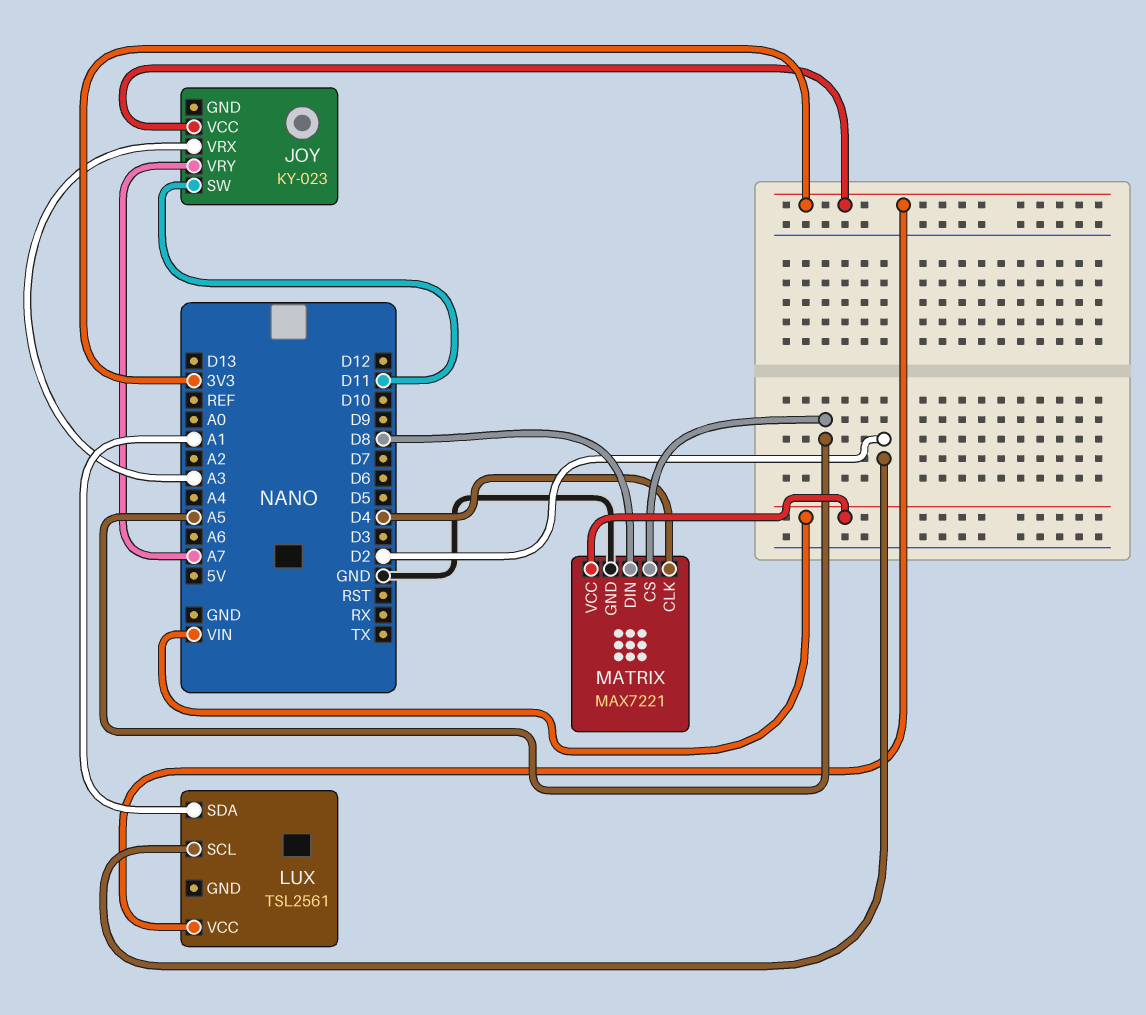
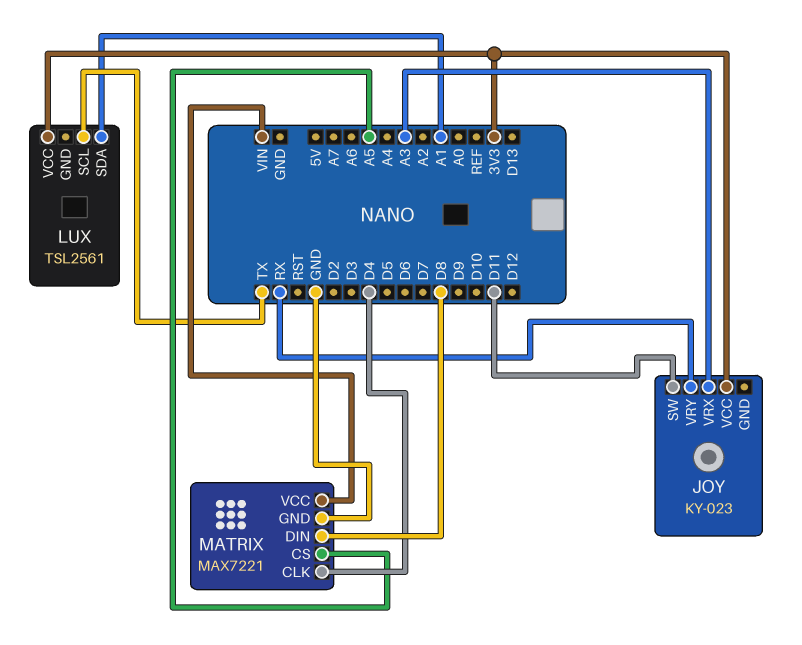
JOY pin VRY: A7 -> RX
LUX pin SCL: D2 -> TX

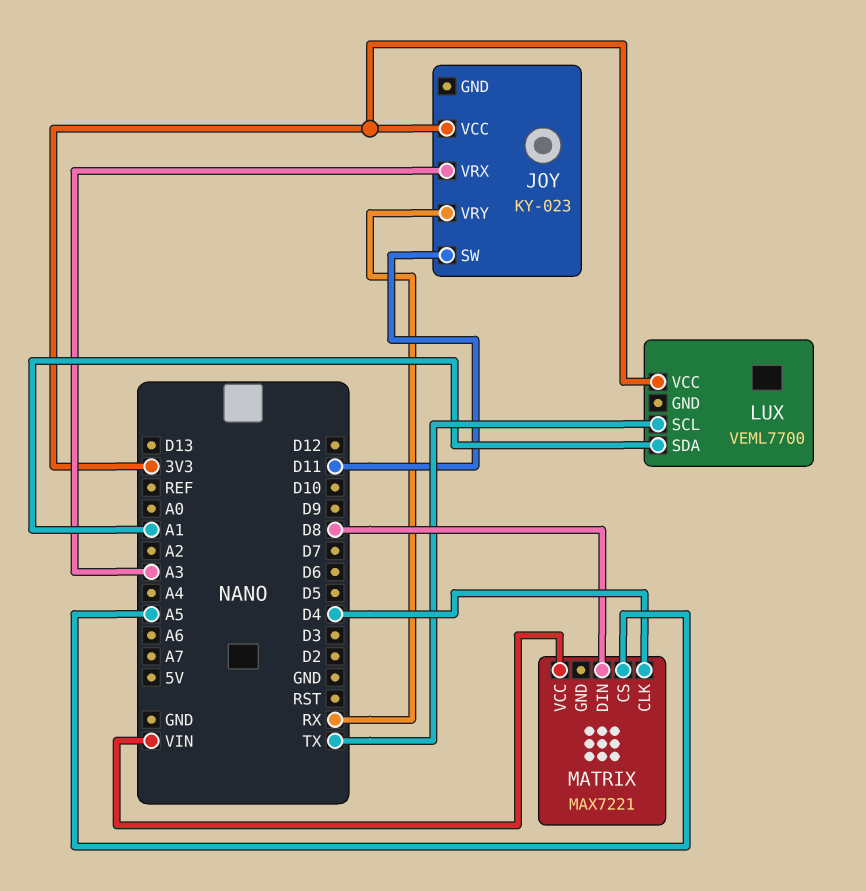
LUX: TSL2561 -> VEML7700
MATRIX pin GND: GND -> none

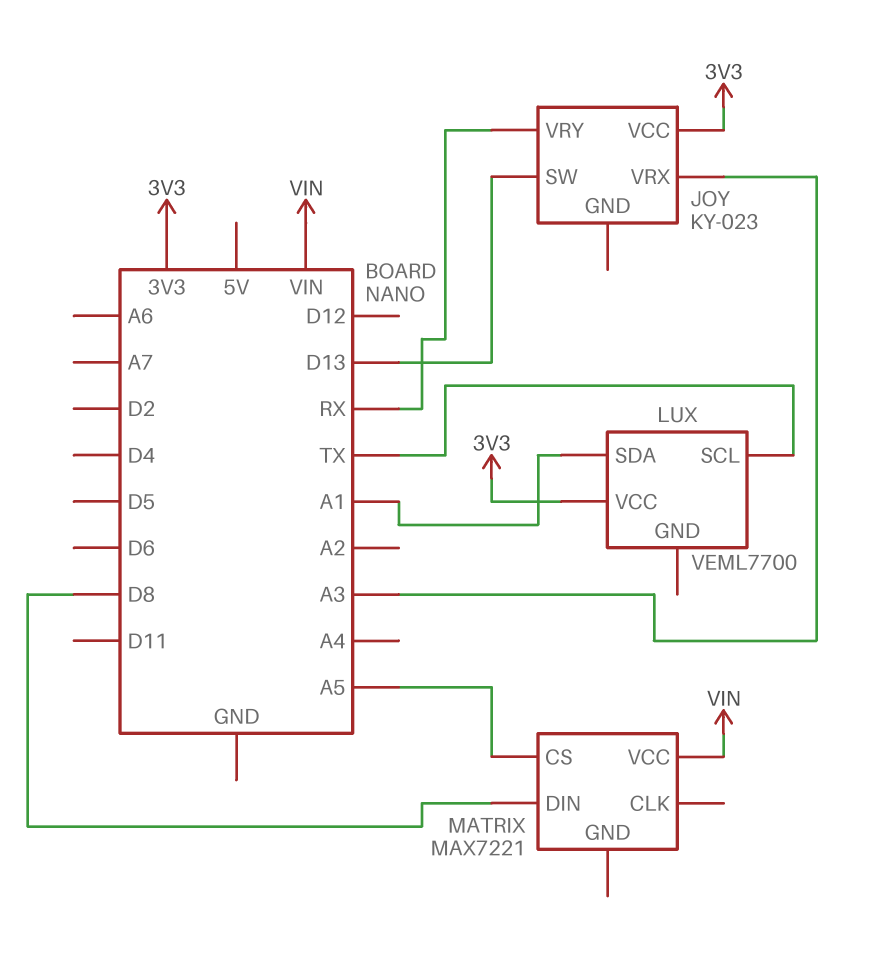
JOY pin SW: D11 -> D13
MATRIX pin CLK: D4 -> none

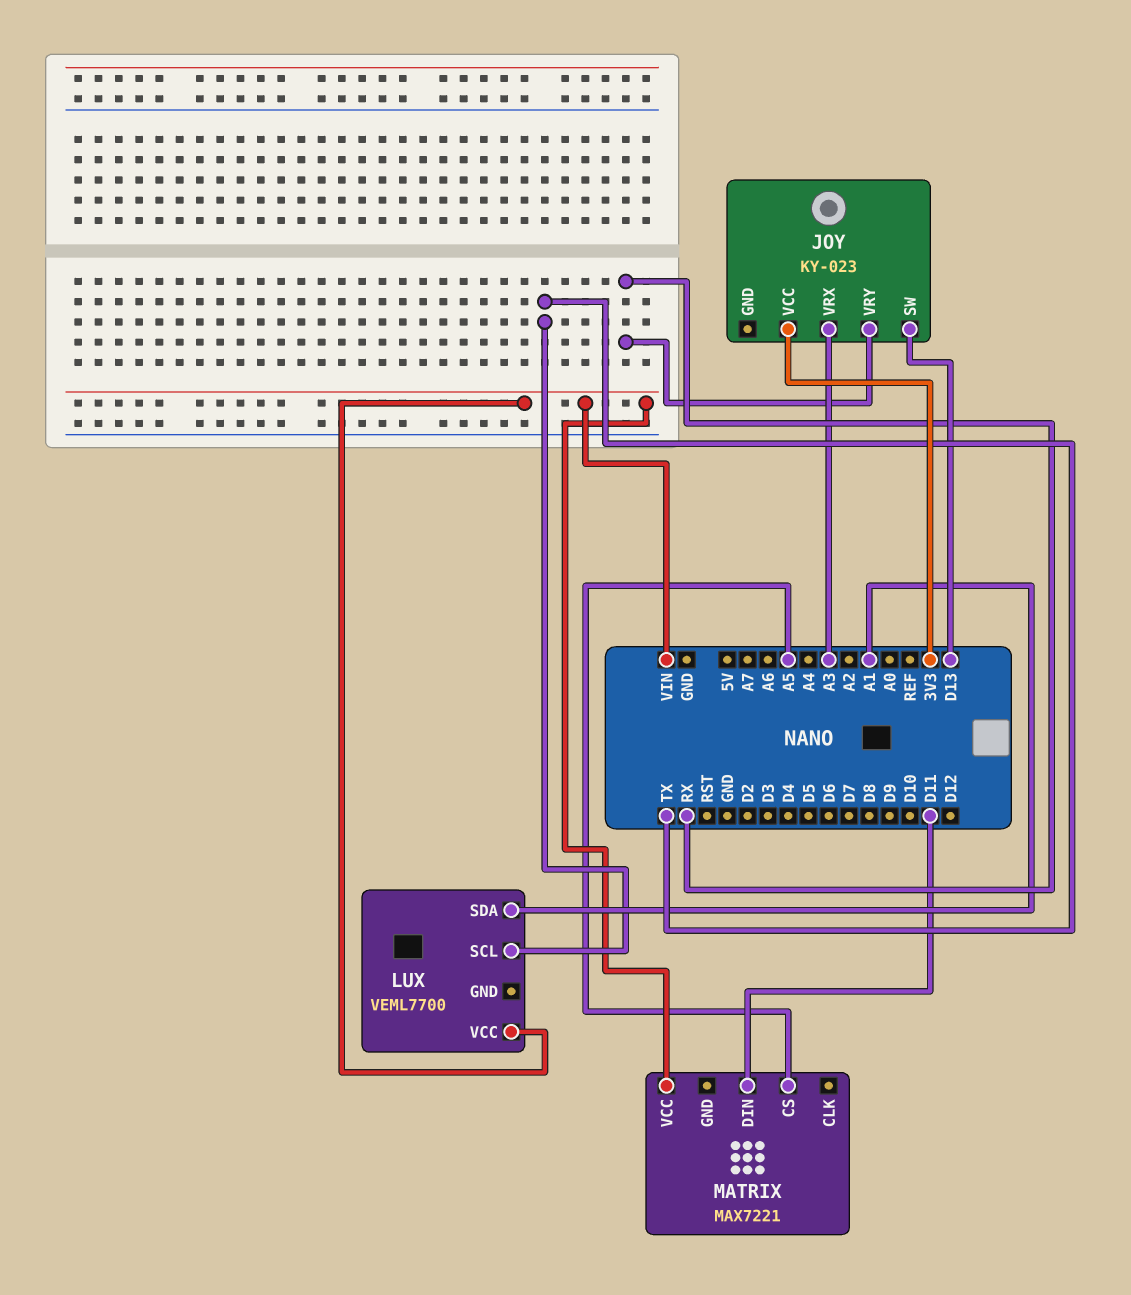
LUX pin VCC: 3V3 -> VIN
MATRIX pin DIN: D8 -> D11

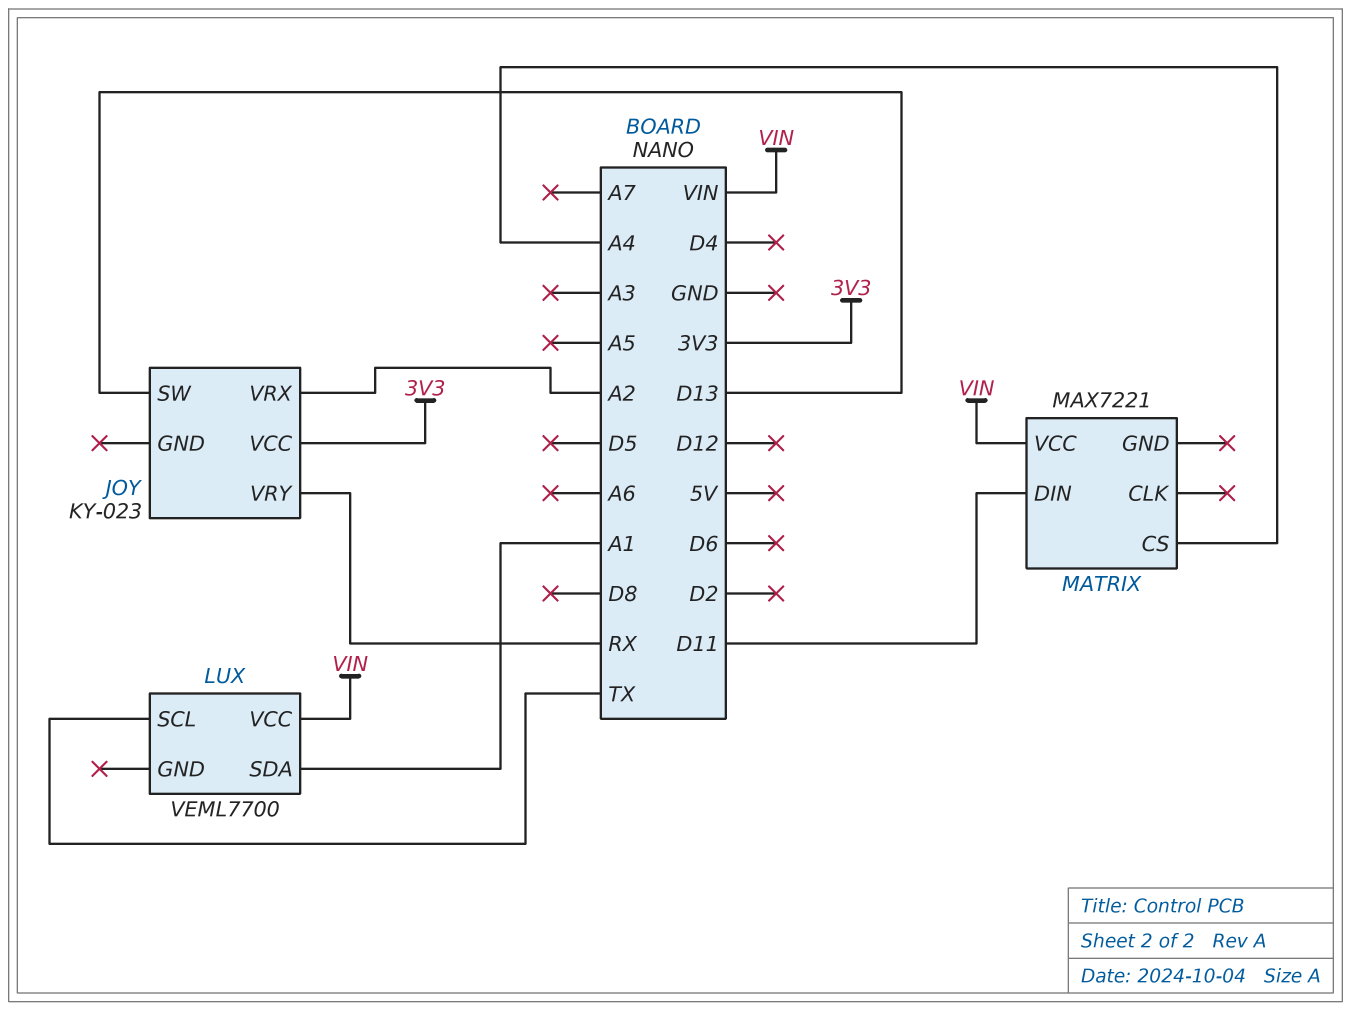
JOY pin VRX: A3 -> A2
MATRIX pin CS: A5 -> A4

